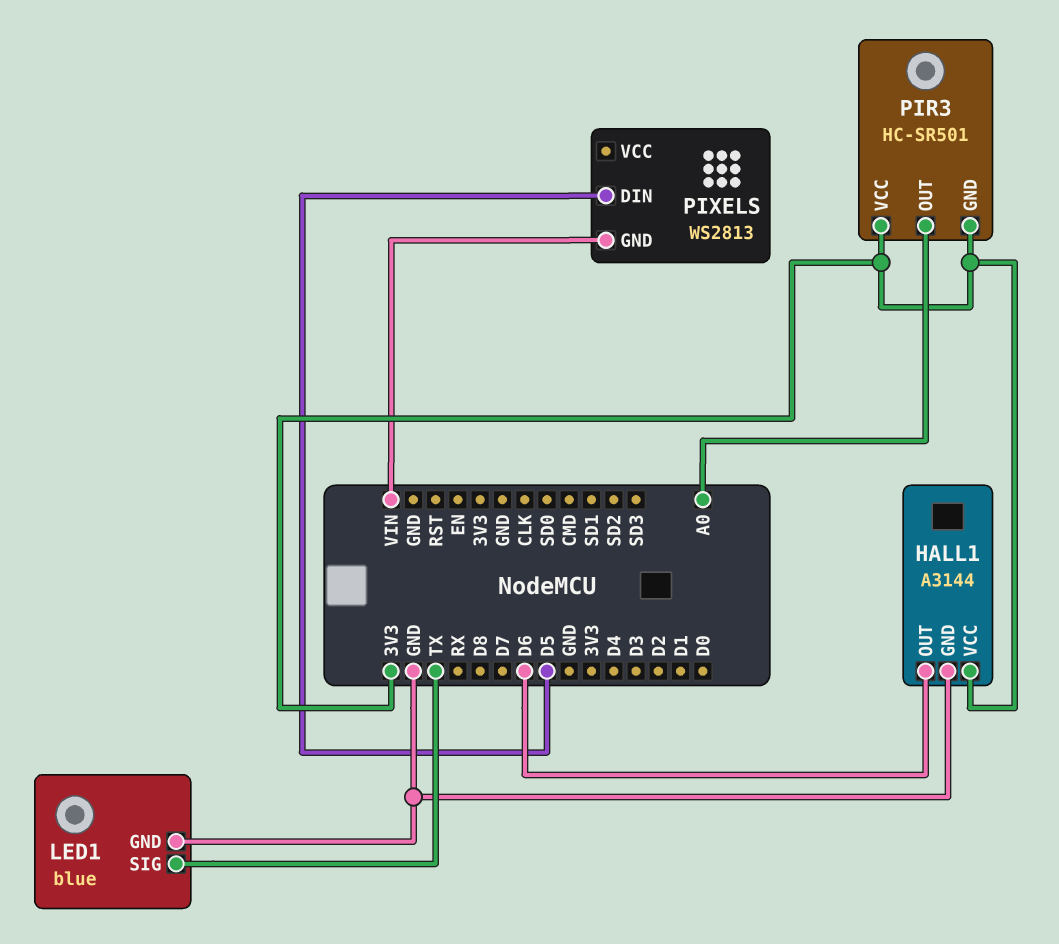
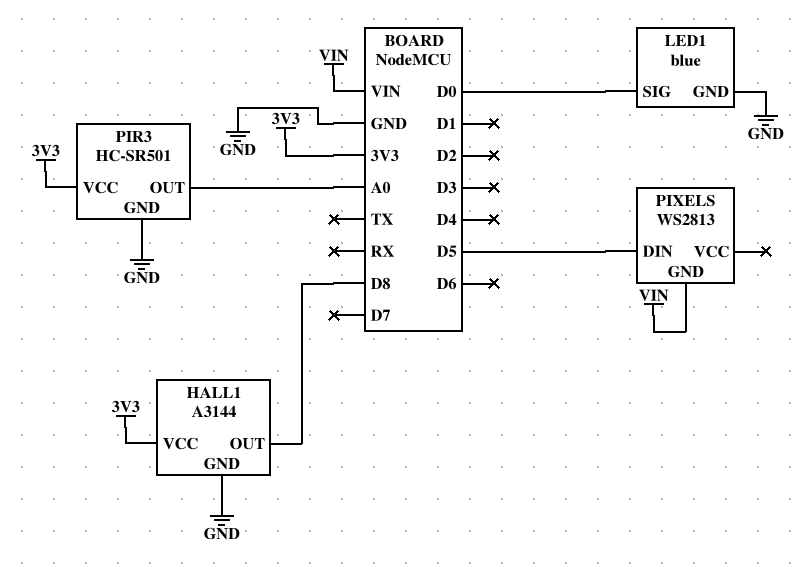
HALL1 pin OUT: D6 -> D8
LED1 pin SIG: TX -> D0
PIR3 pin GND: 3V3 -> GND

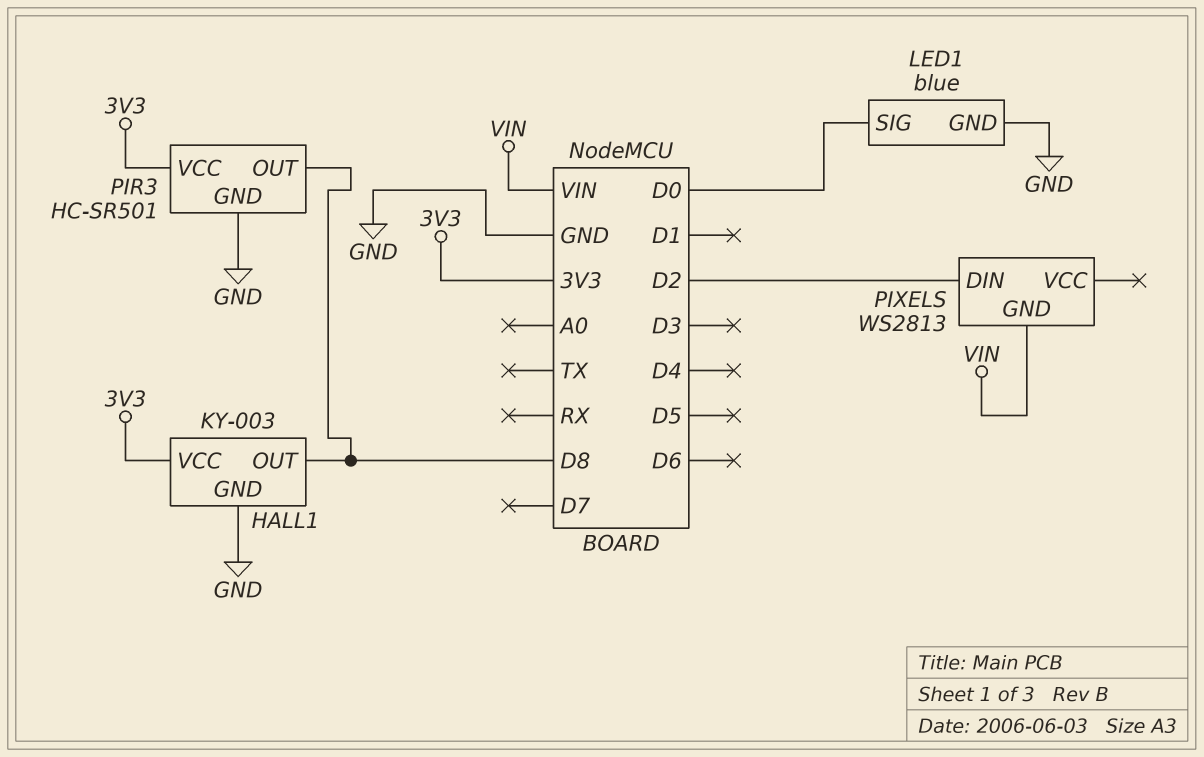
HALL1: A3144 -> KY-003
PIR3 pin OUT: A0 -> D8
PIXELS pin DIN: D5 -> D2

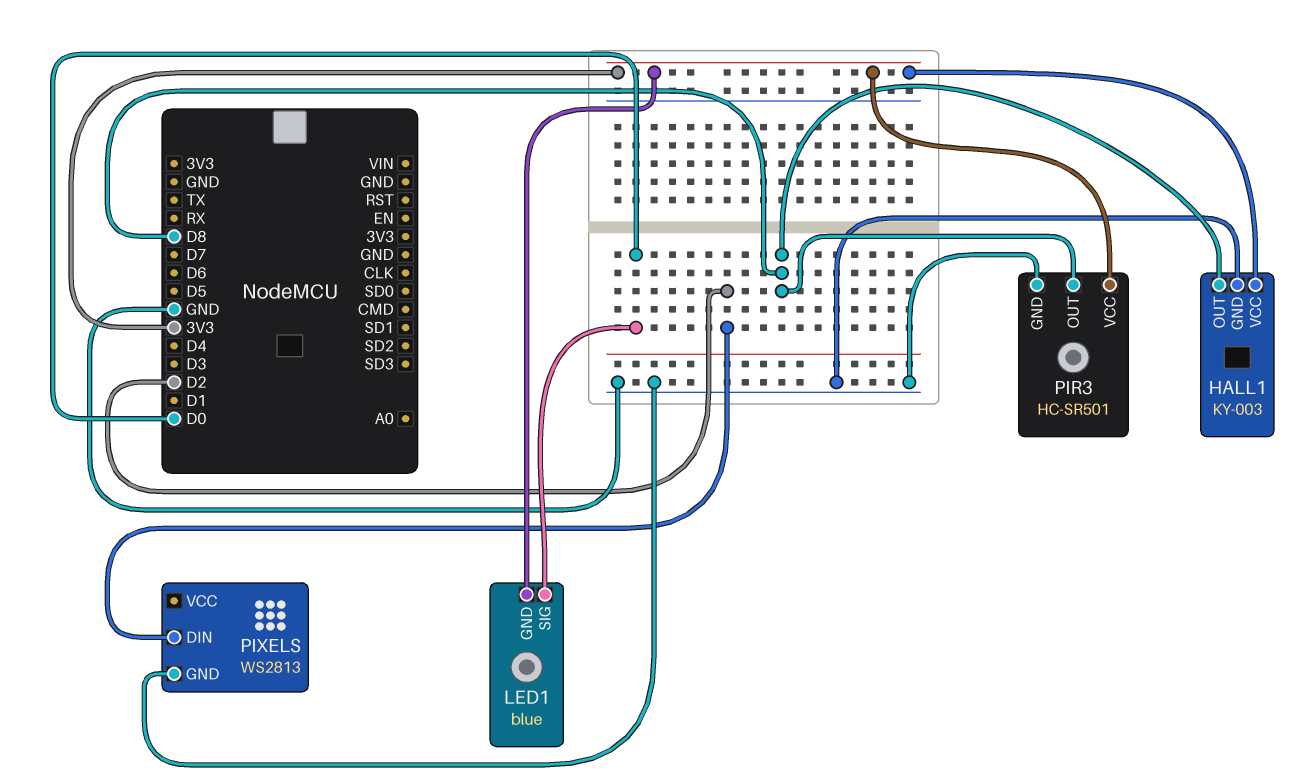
LED1 pin GND: GND -> 3V3
PIXELS pin GND: VIN -> GND

